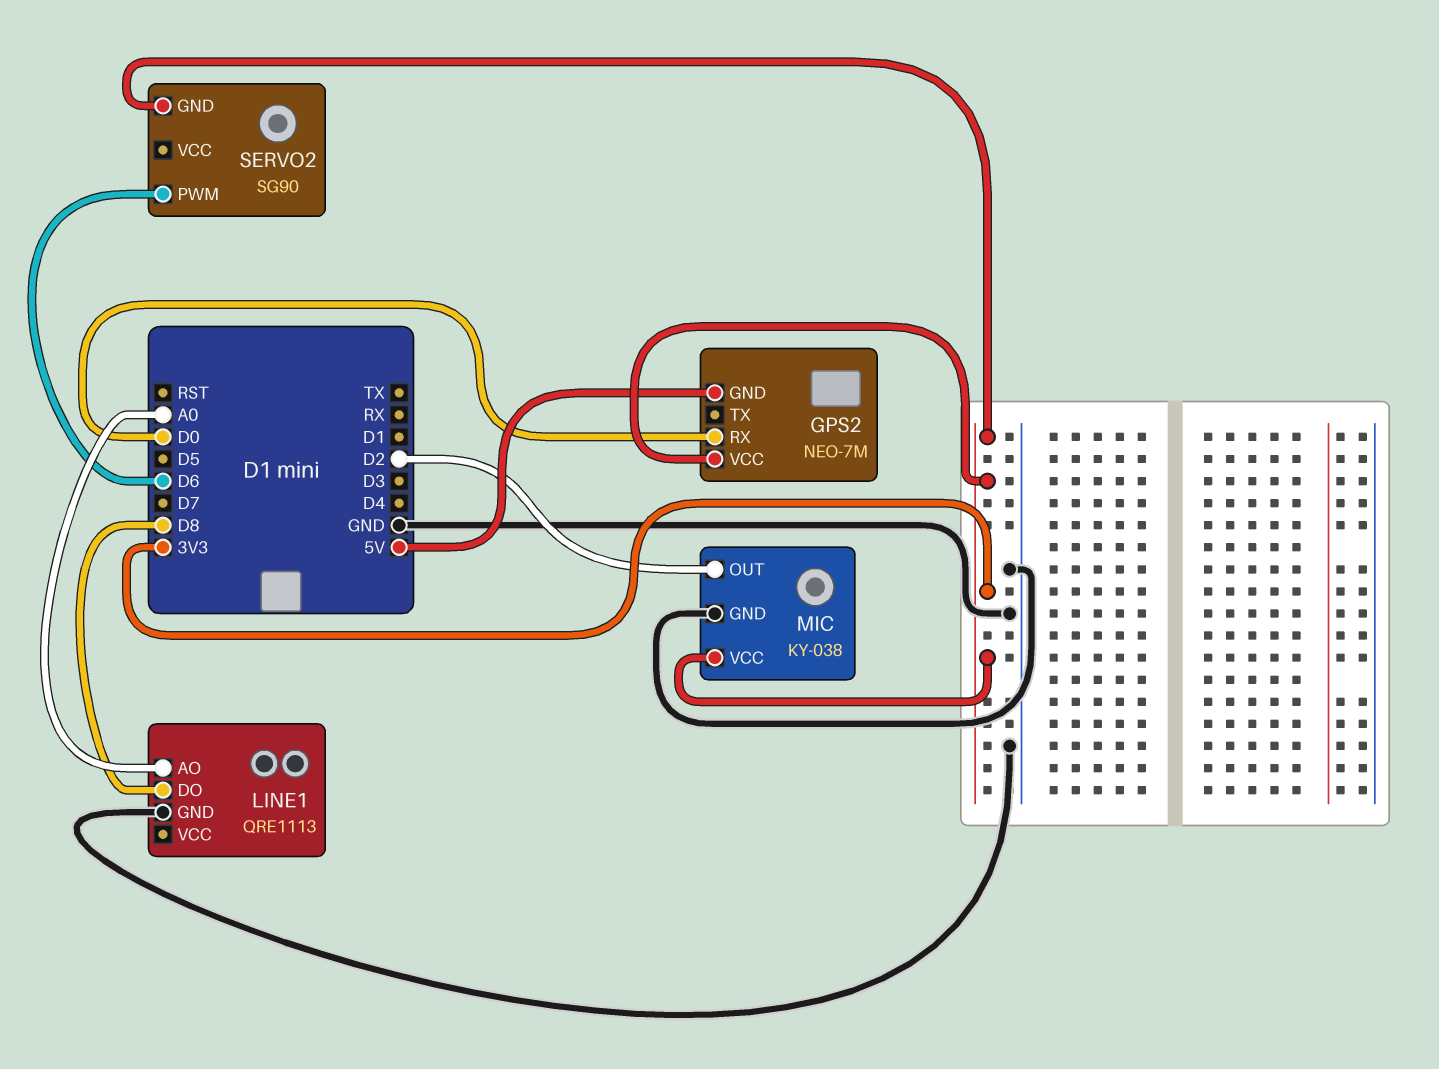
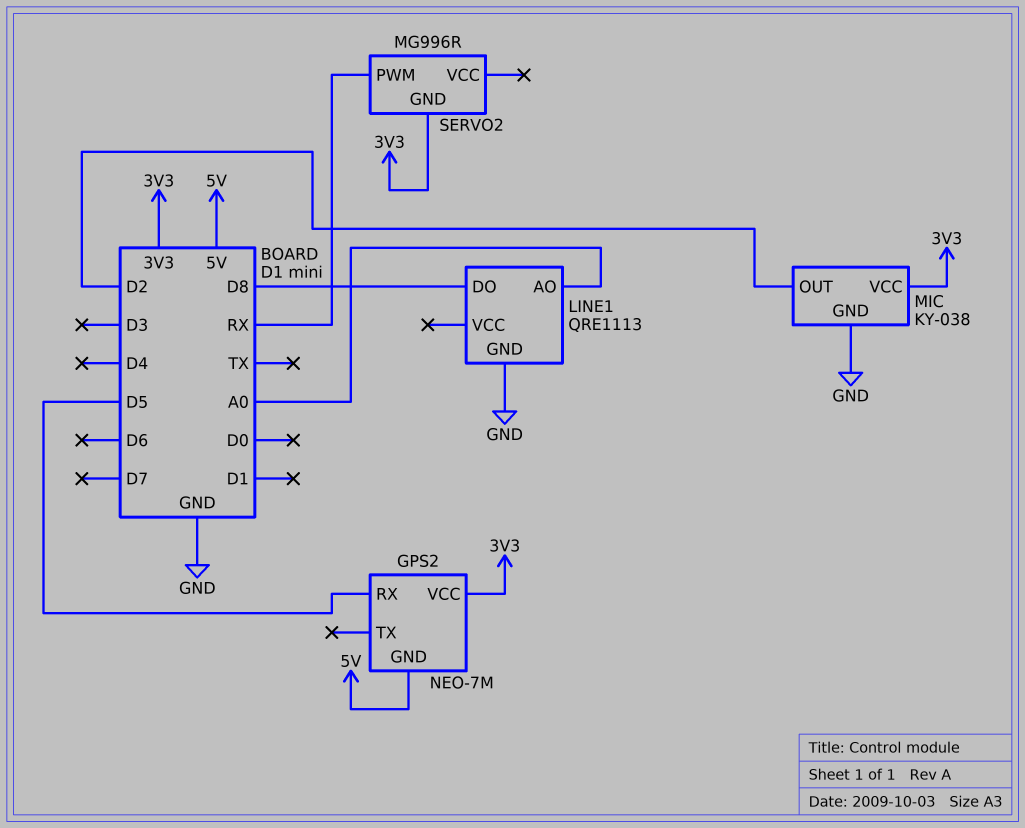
GPS2 pin RX: D0 -> D5
SERVO2: SG90 -> MG996R
SERVO2 pin PWM: D6 -> RX

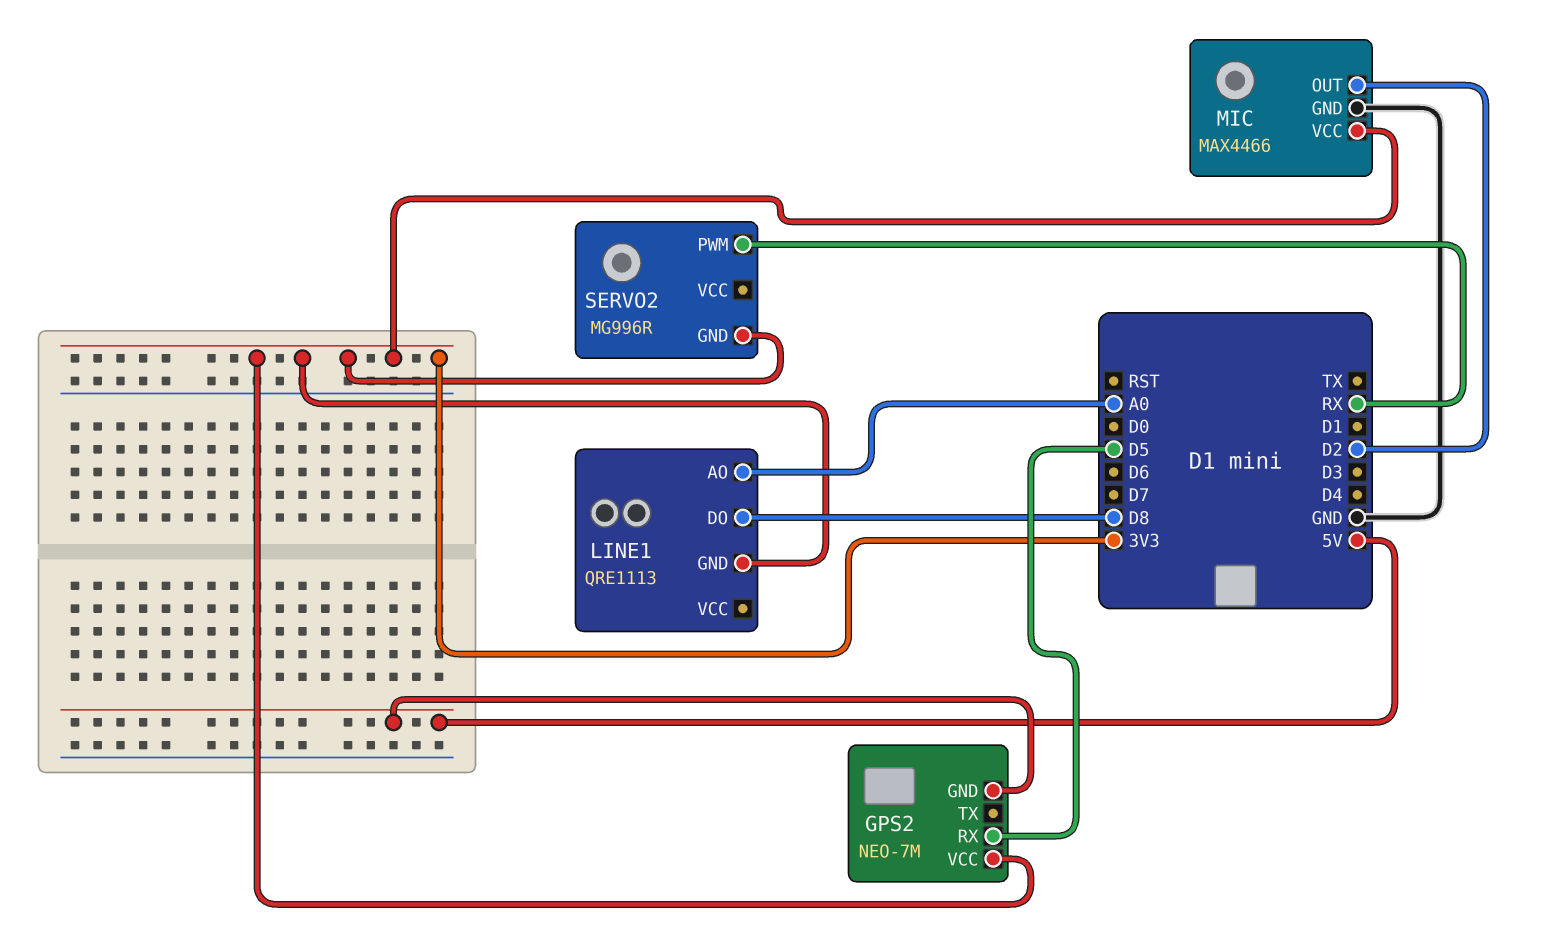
LINE1 pin GND: GND -> 3V3
MIC: KY-038 -> MAX4466

